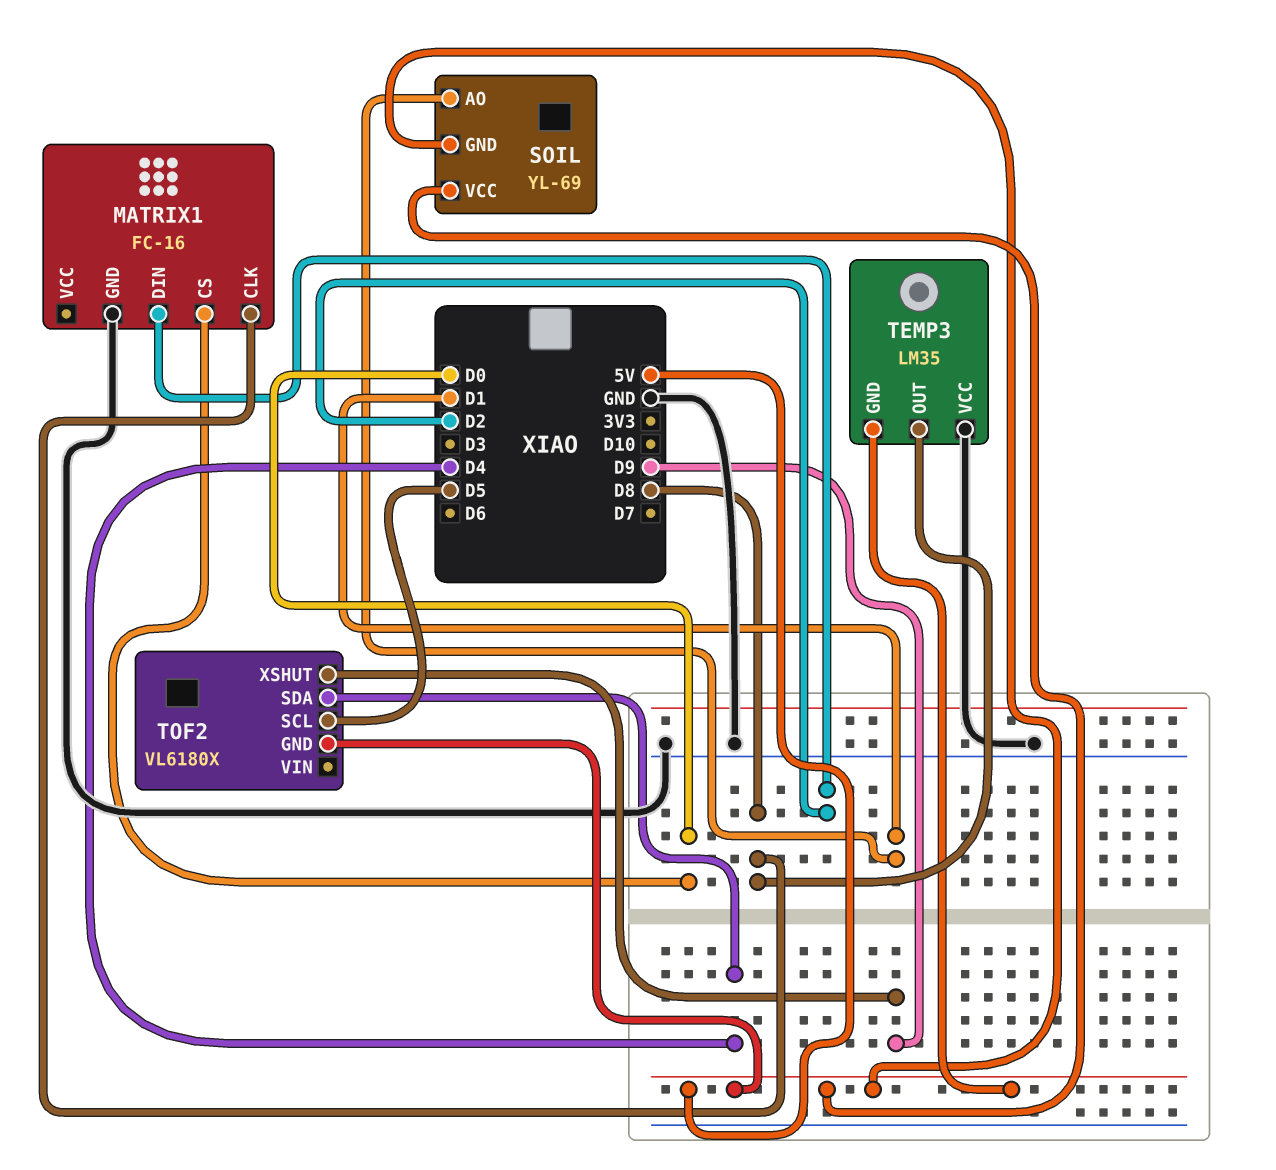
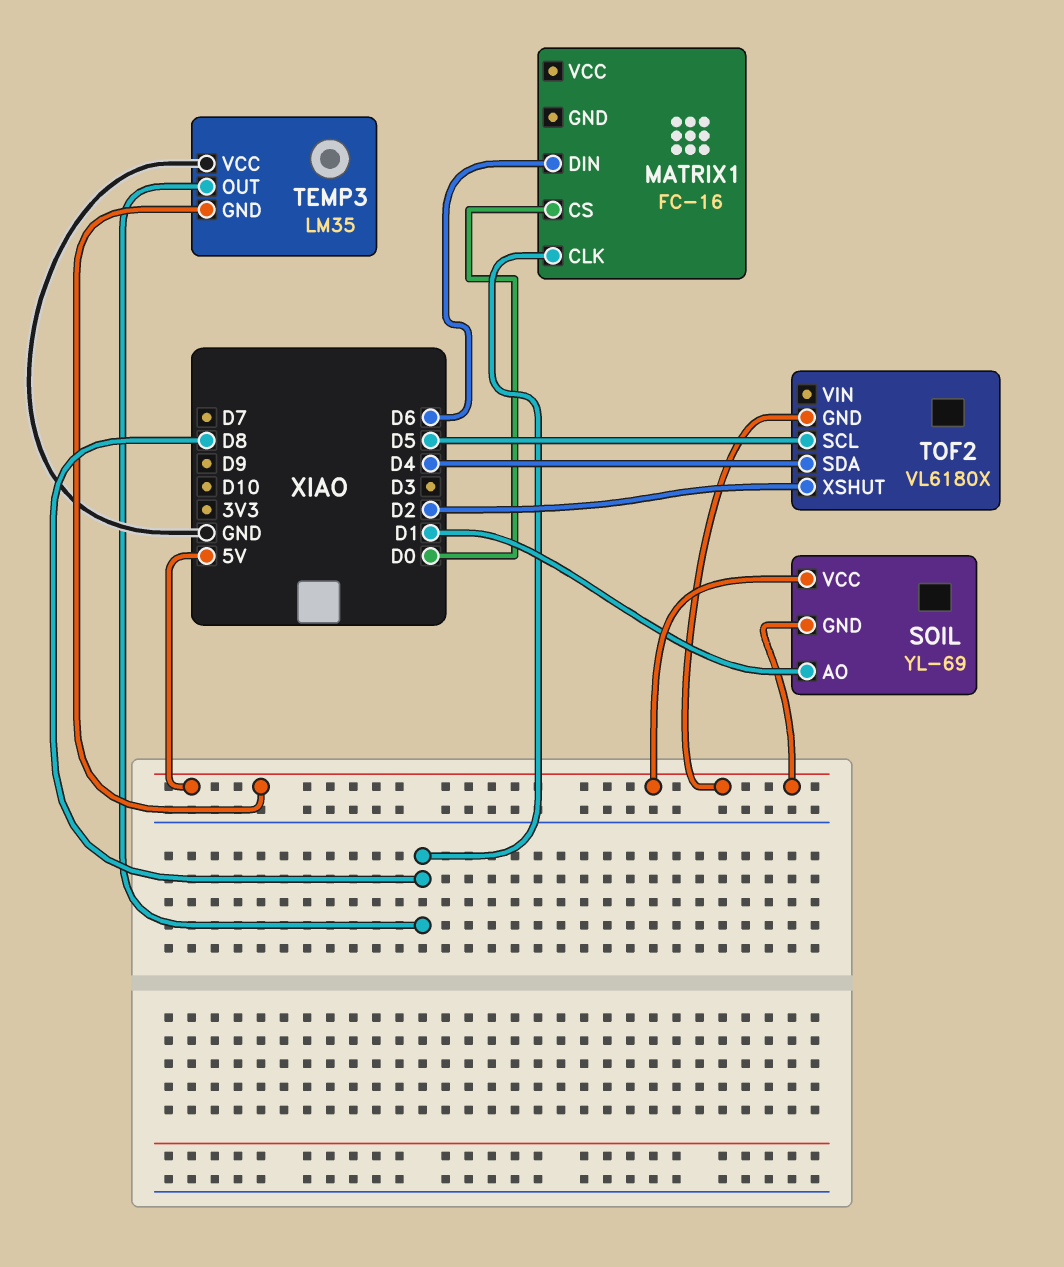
MATRIX1 pin DIN: D2 -> D6
MATRIX1 pin GND: GND -> none
TOF2 pin XSHUT: D9 -> D2

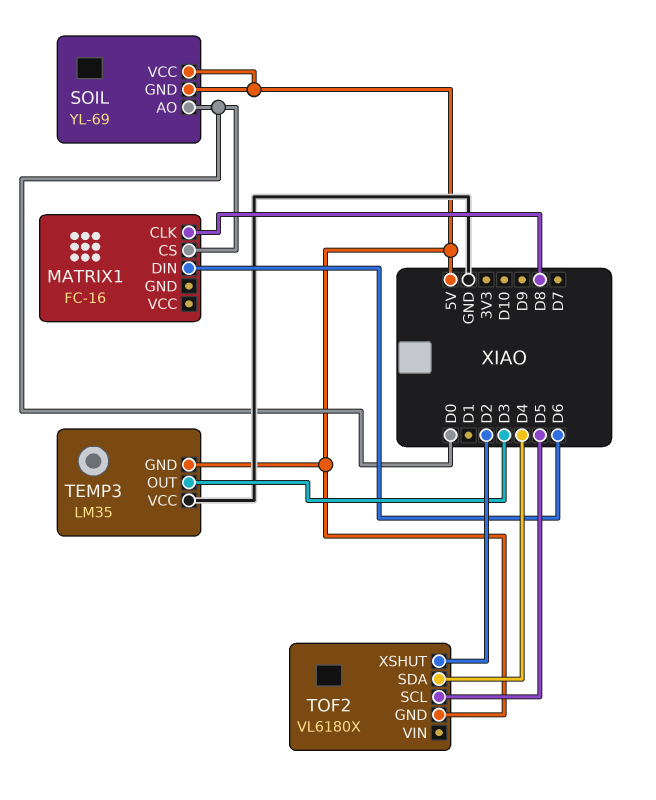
SOIL pin AO: D1 -> D0
TEMP3 pin OUT: D8 -> D3

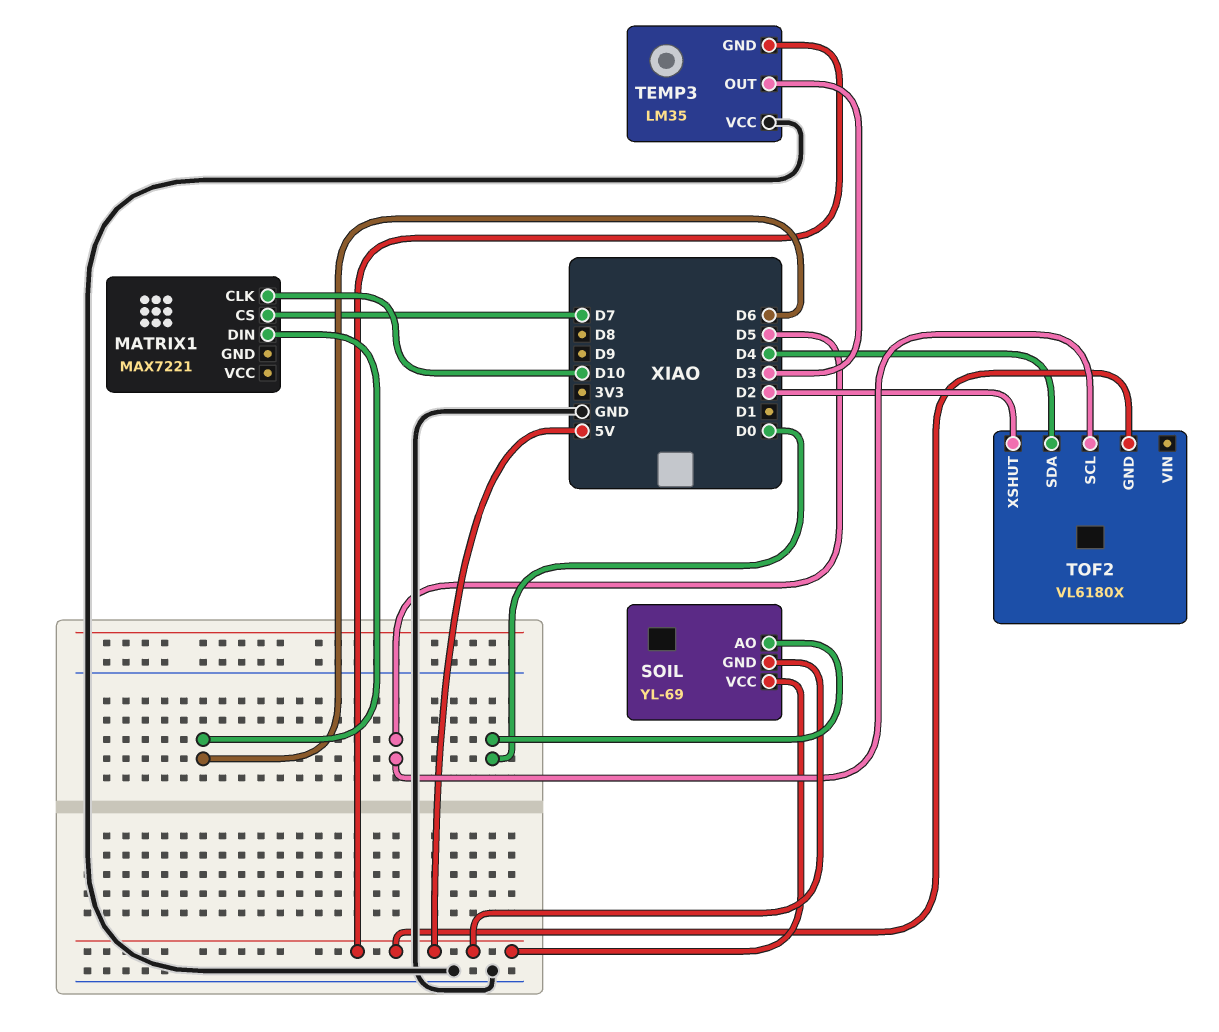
MATRIX1: FC-16 -> MAX7221
MATRIX1 pin CLK: D8 -> D10
MATRIX1 pin CS: D0 -> D7

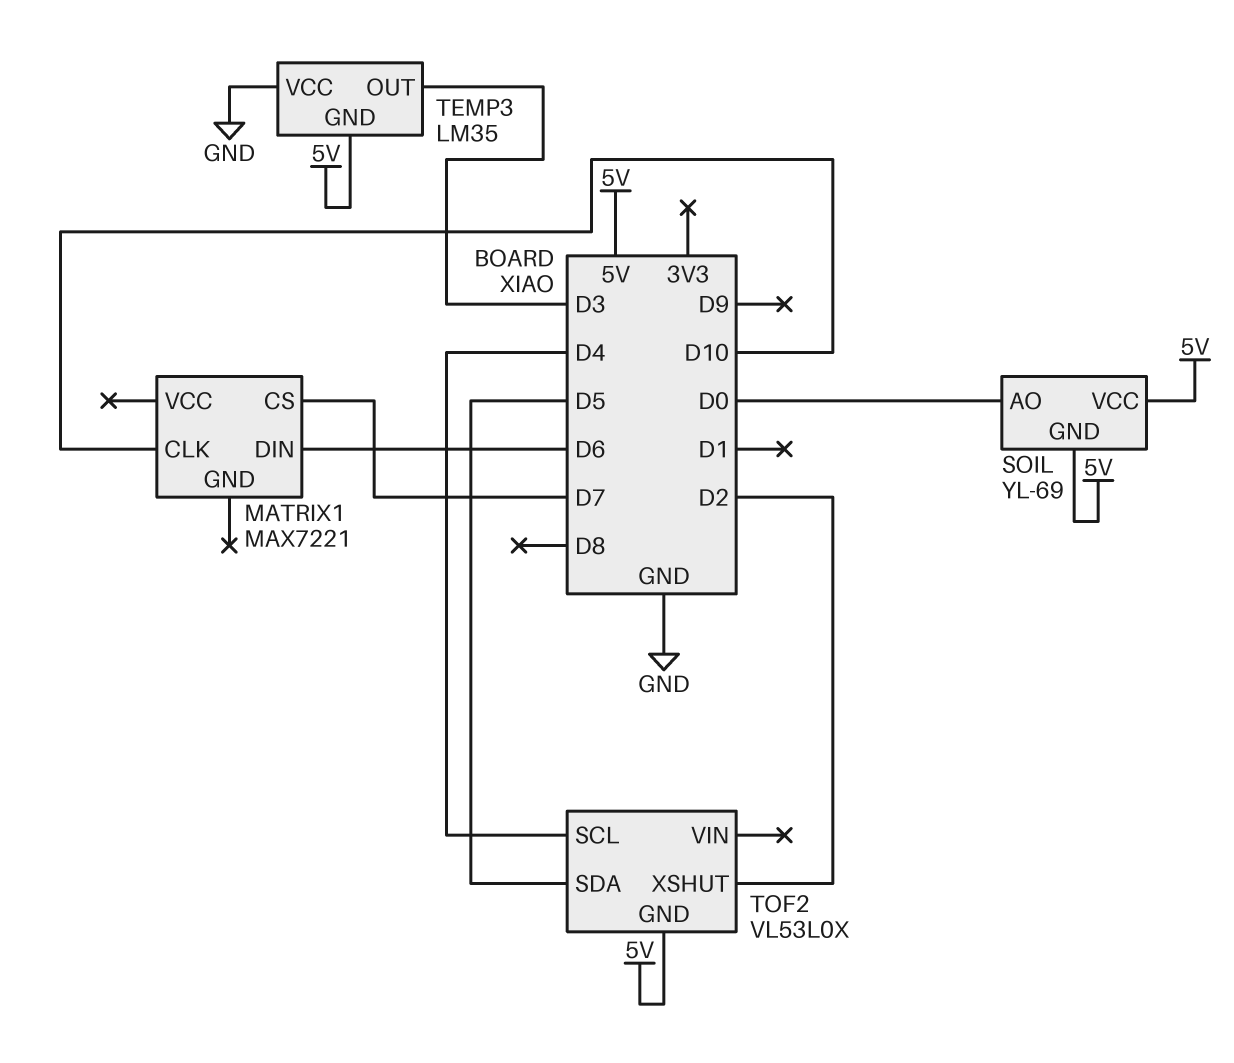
TOF2: VL6180X -> VL53L0X
TOF2 pin SCL: D5 -> D4
TOF2 pin SDA: D4 -> D5

